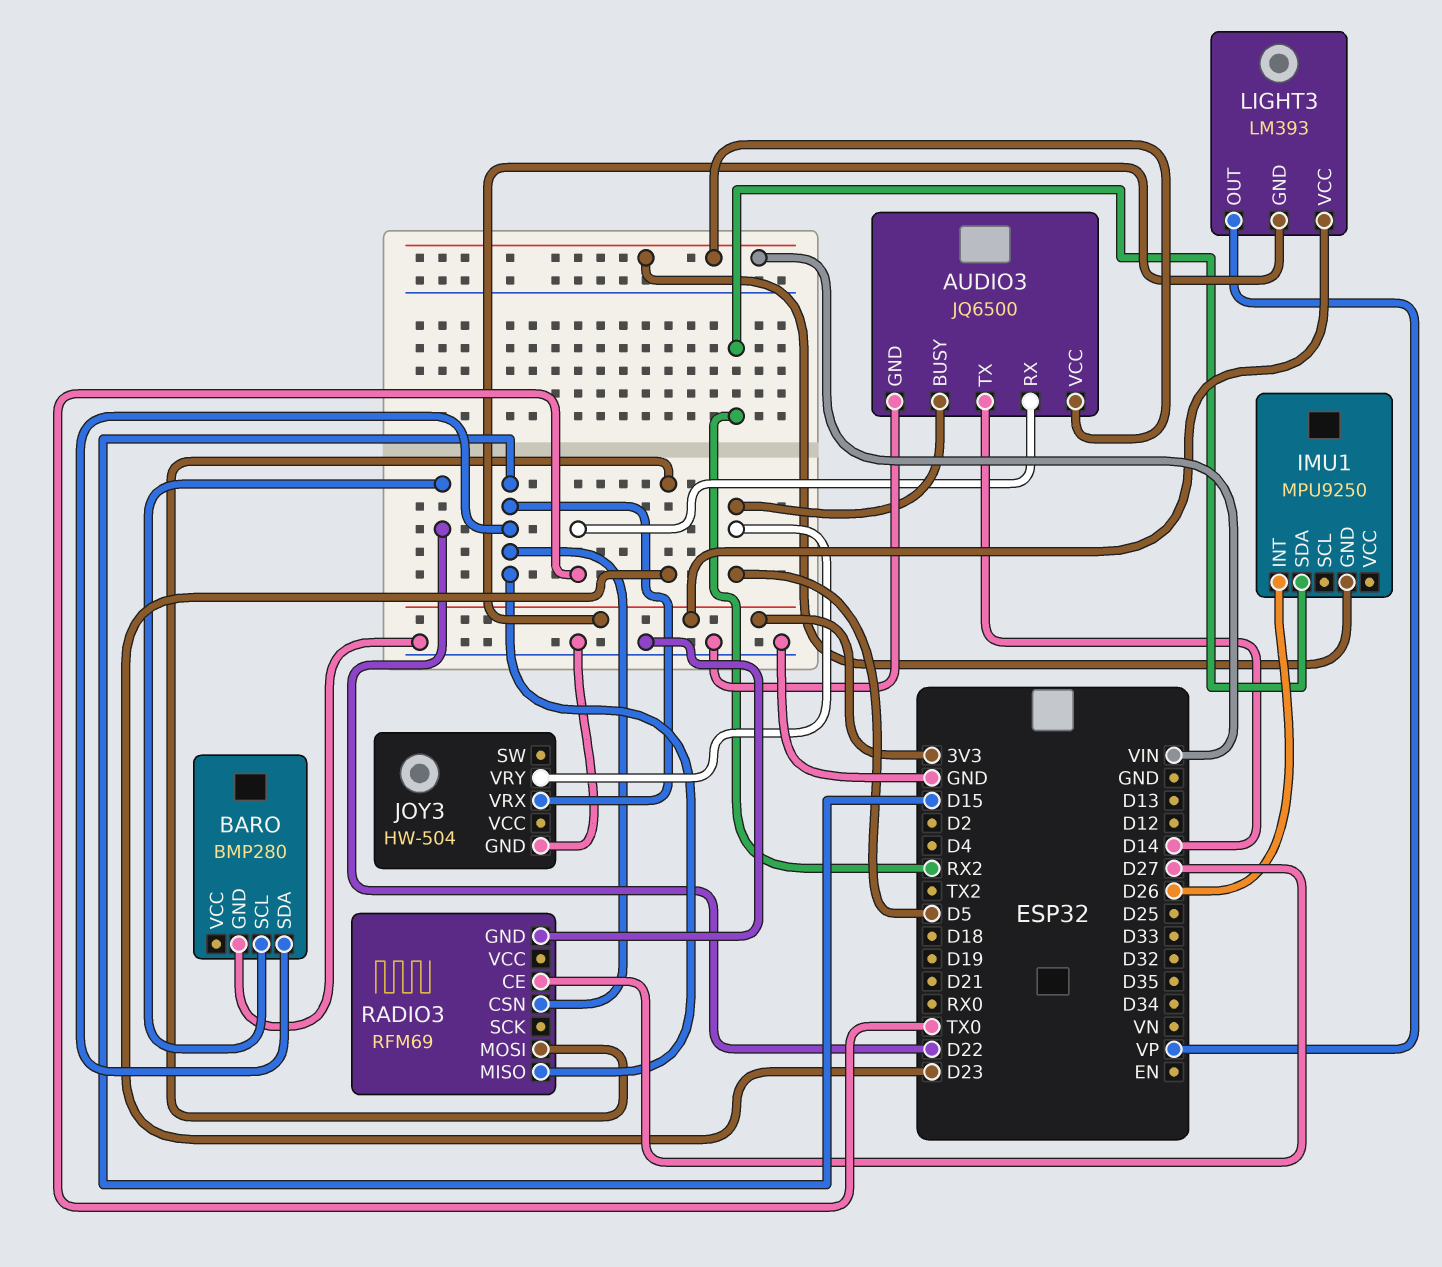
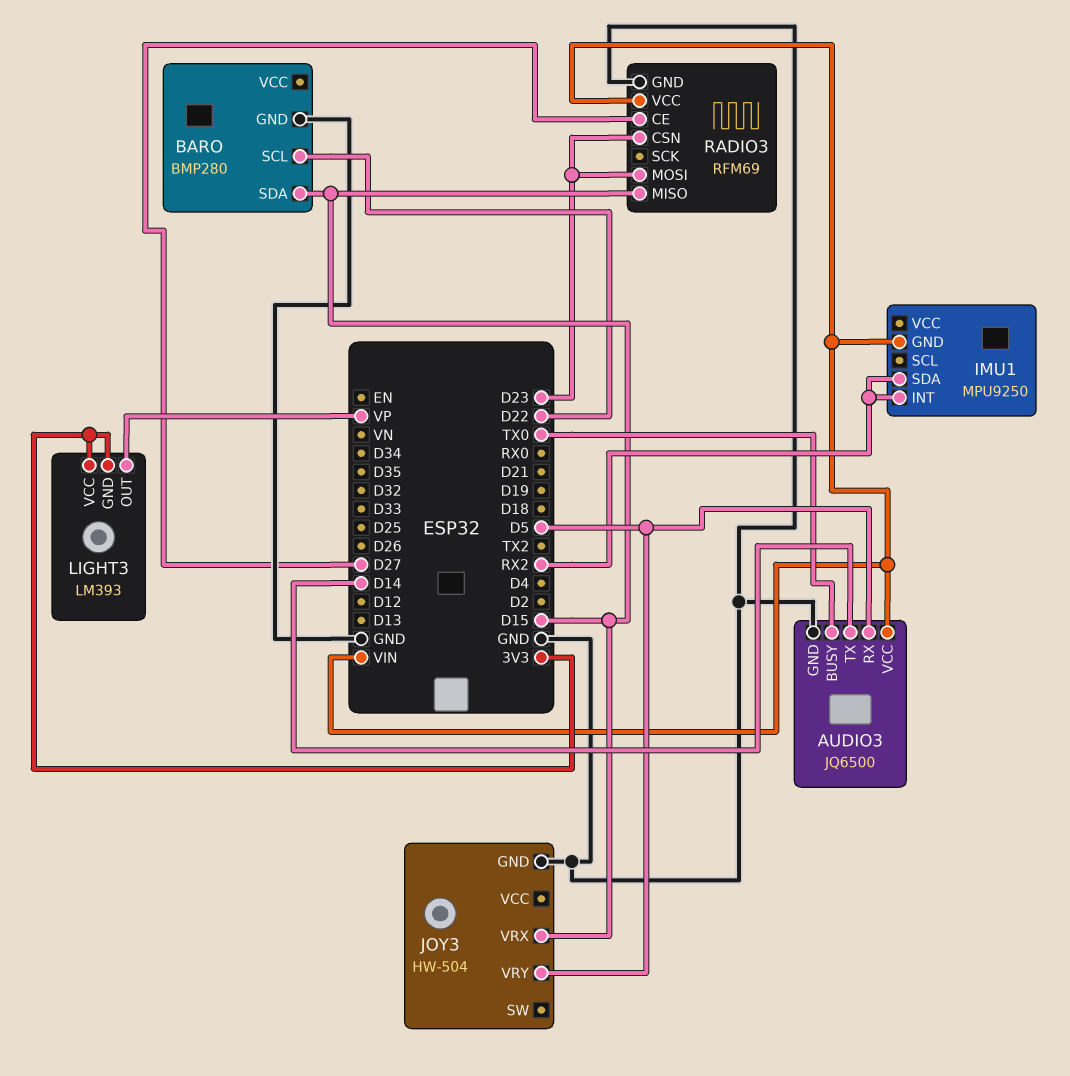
AUDIO3 pin BUSY: D5 -> TX0
AUDIO3 pin RX: TX0 -> D5
IMU1 pin INT: D26 -> RX2
RADIO3 pin CSN: D15 -> D23
RADIO3 pin VCC: none -> VIN

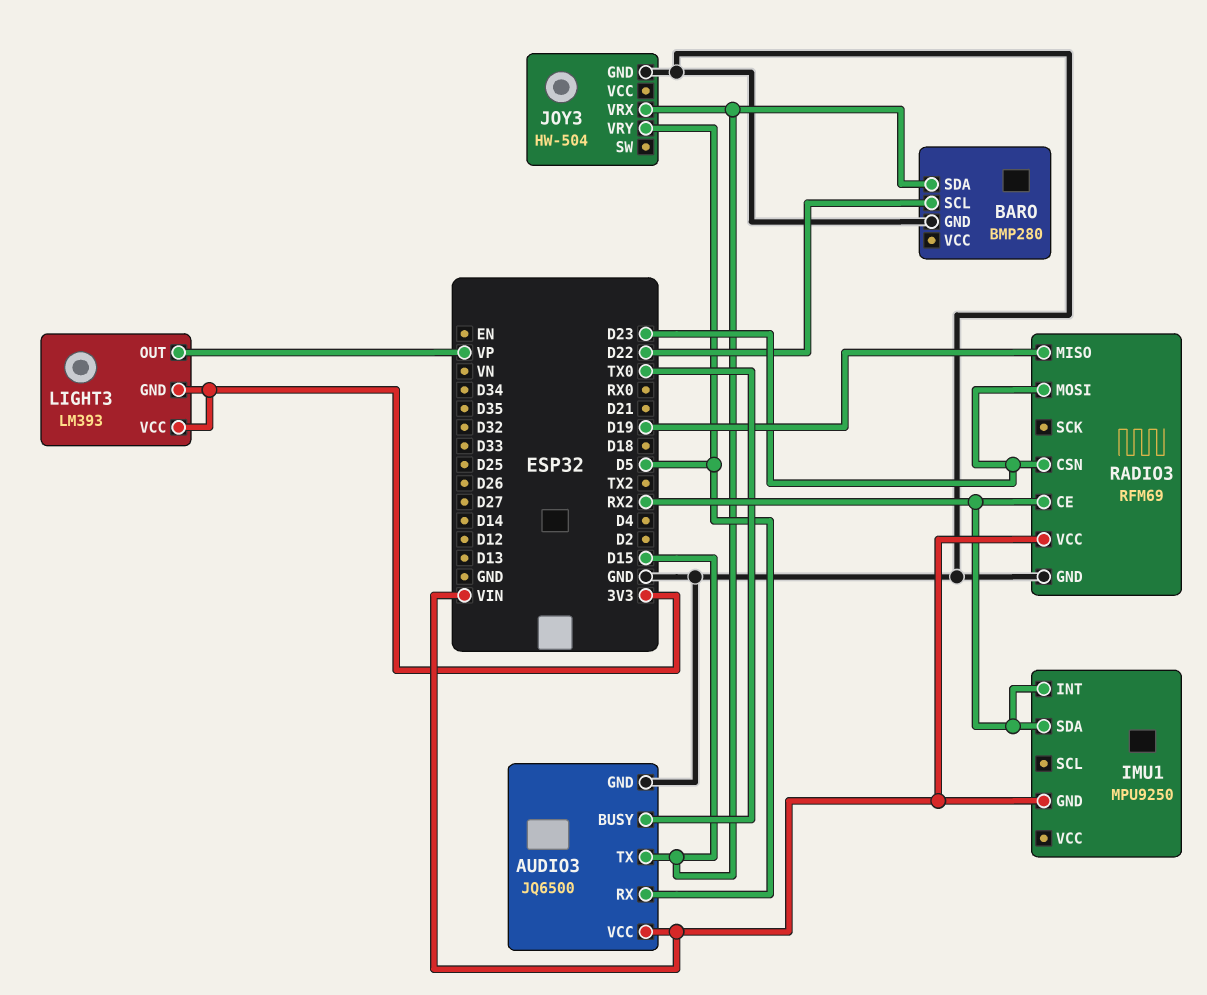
AUDIO3 pin TX: D14 -> D15
RADIO3 pin CE: D27 -> RX2
RADIO3 pin MISO: D15 -> D19

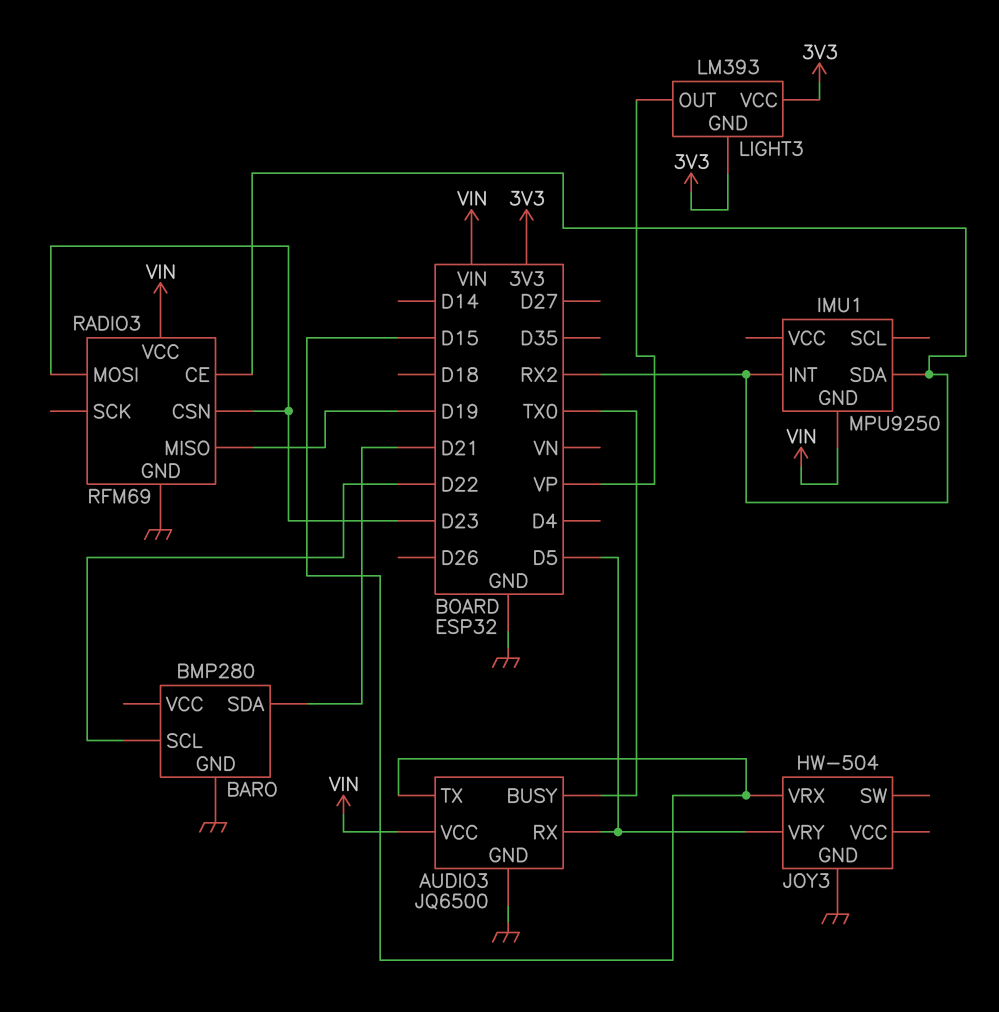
BARO pin SDA: D15 -> D21

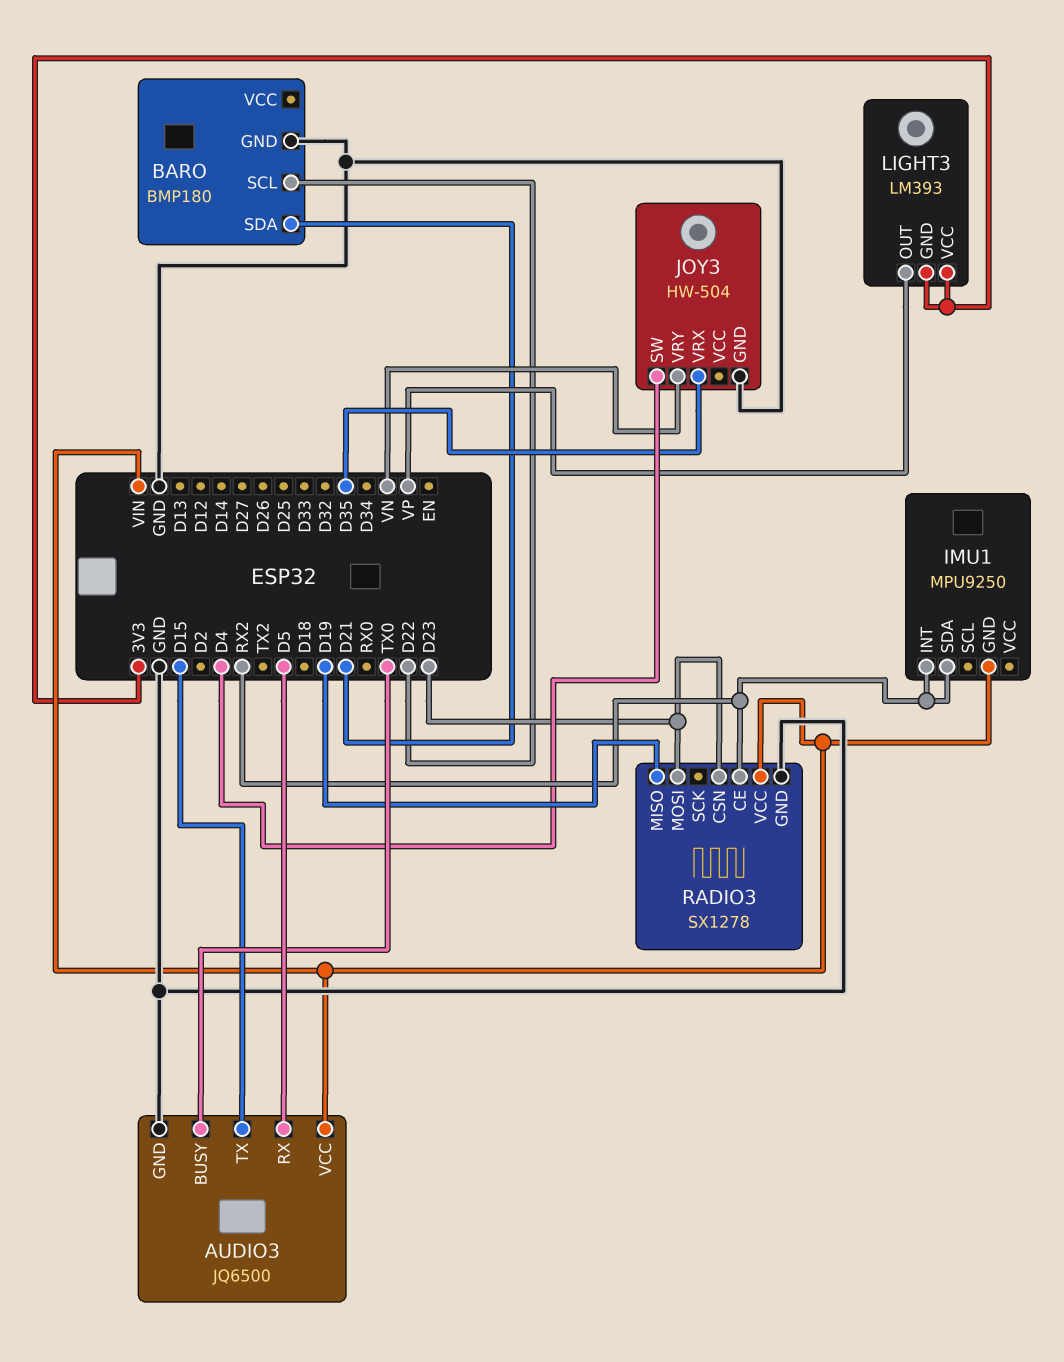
BARO: BMP280 -> BMP180
JOY3 pin SW: none -> D4
JOY3 pin VRX: D15 -> D35
JOY3 pin VRY: D5 -> VN
RADIO3: RFM69 -> SX1278

